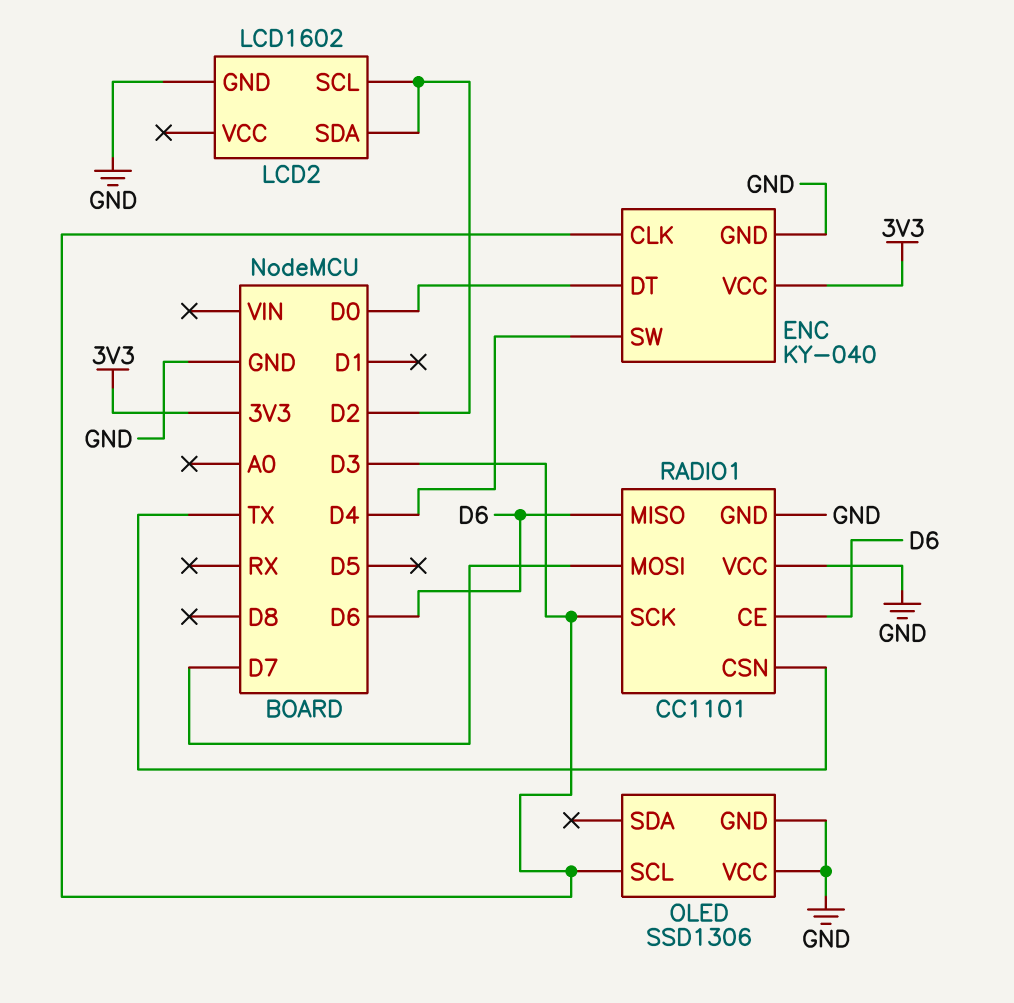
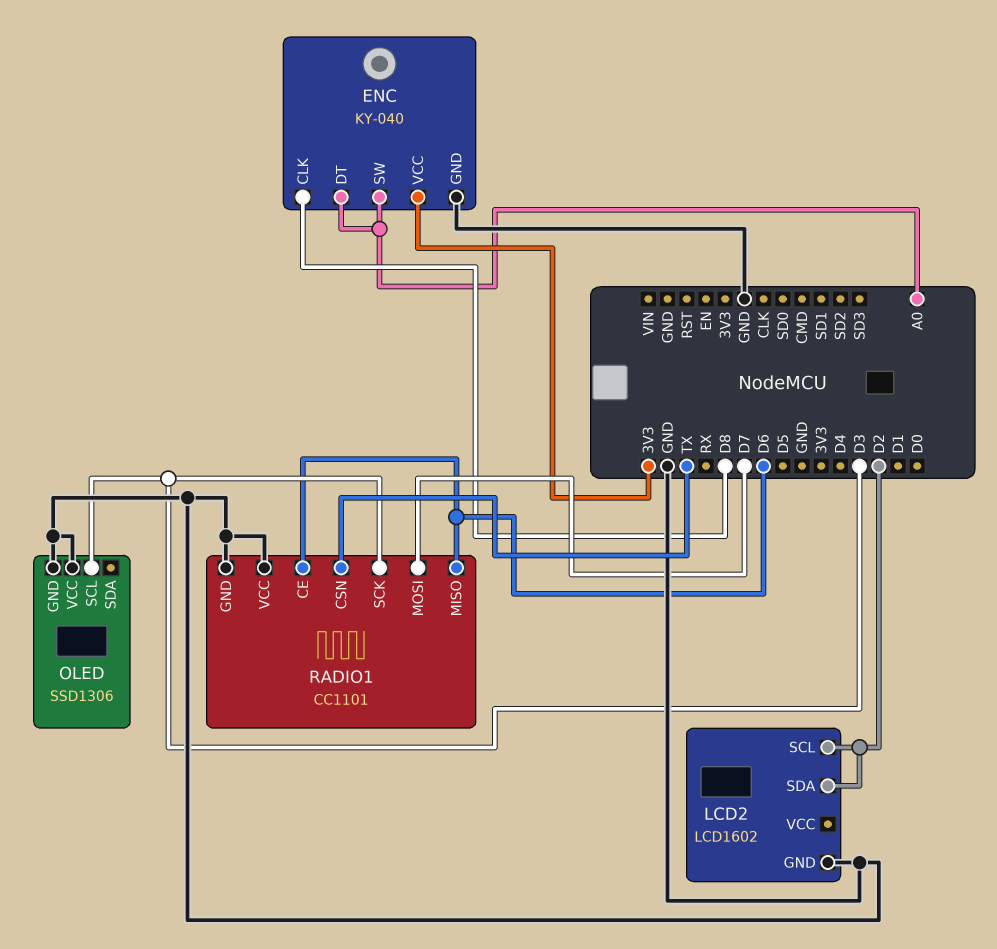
ENC pin CLK: D3 -> D8
ENC pin DT: D0 -> A0
ENC pin SW: D4 -> A0

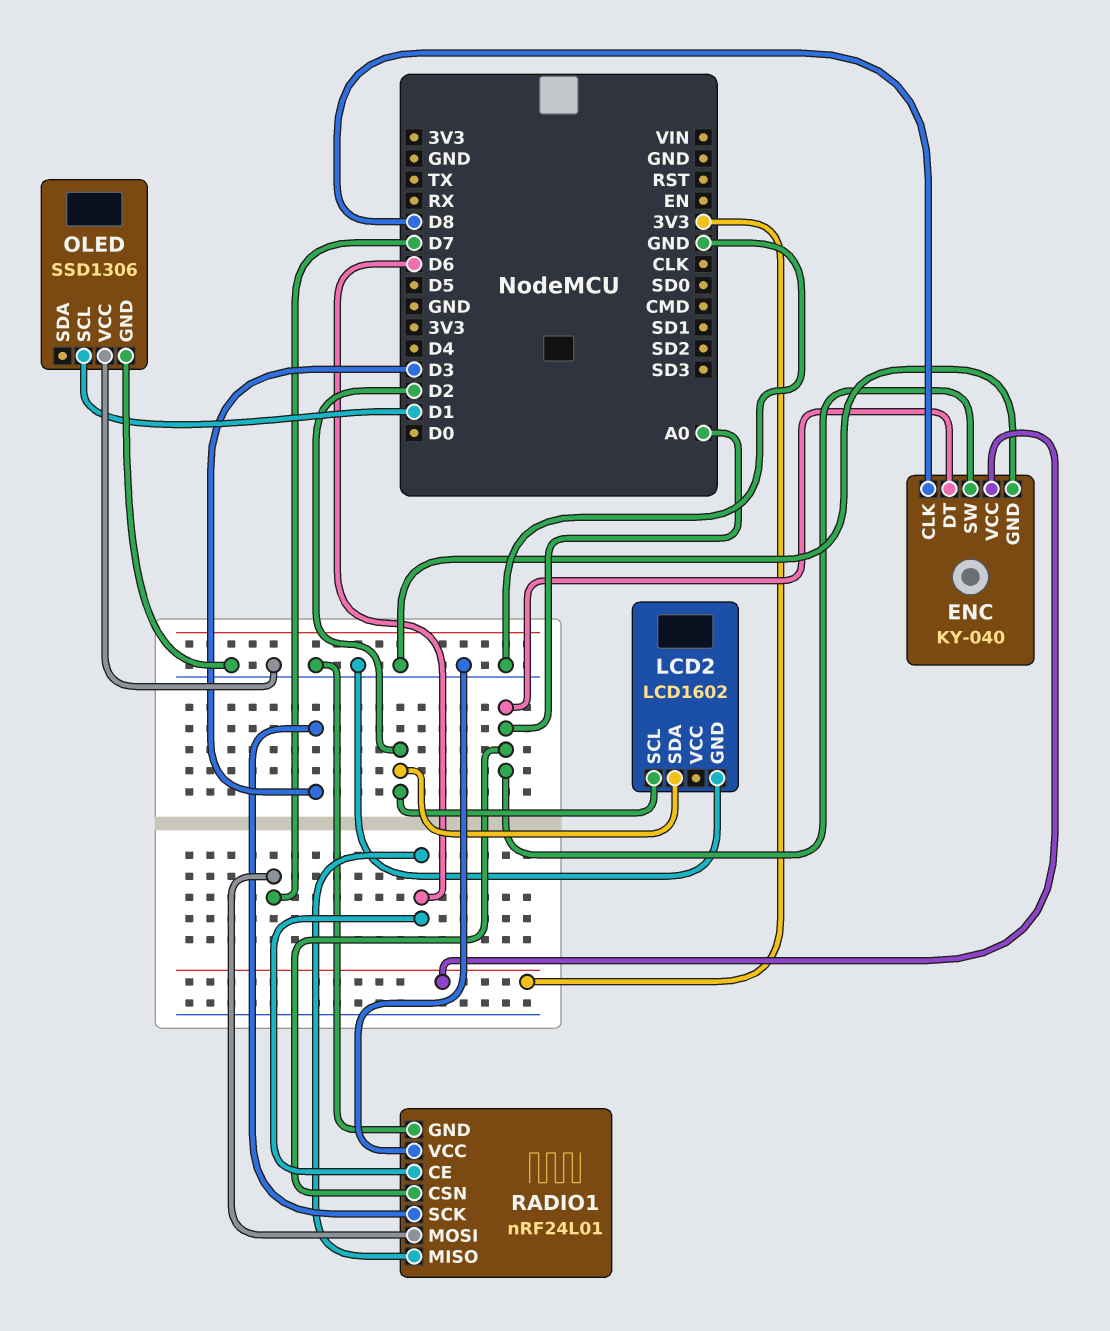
OLED pin SCL: D3 -> D1
RADIO1: CC1101 -> nRF24L01
RADIO1 pin CSN: TX -> A0

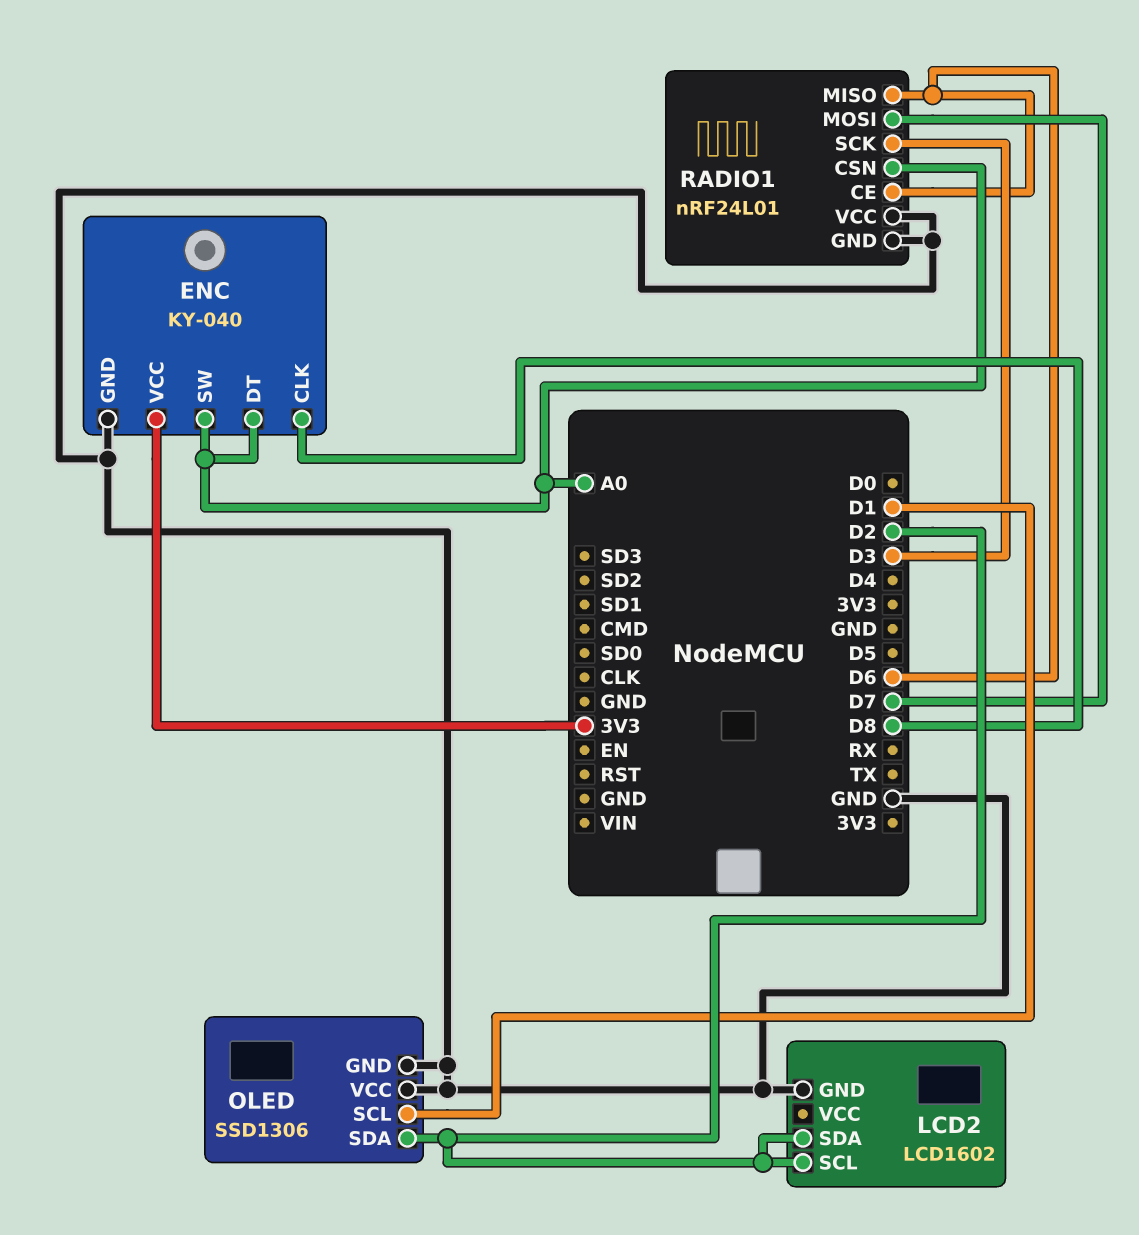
OLED pin SDA: none -> D2

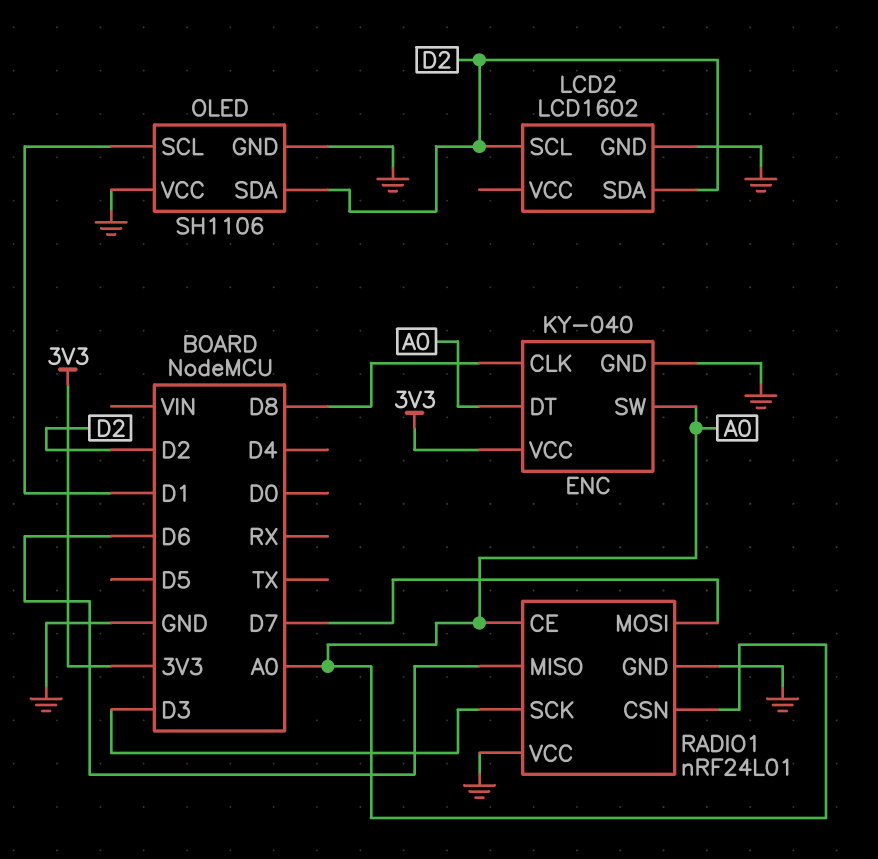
OLED: SSD1306 -> SH1106
RADIO1 pin CE: D6 -> A0

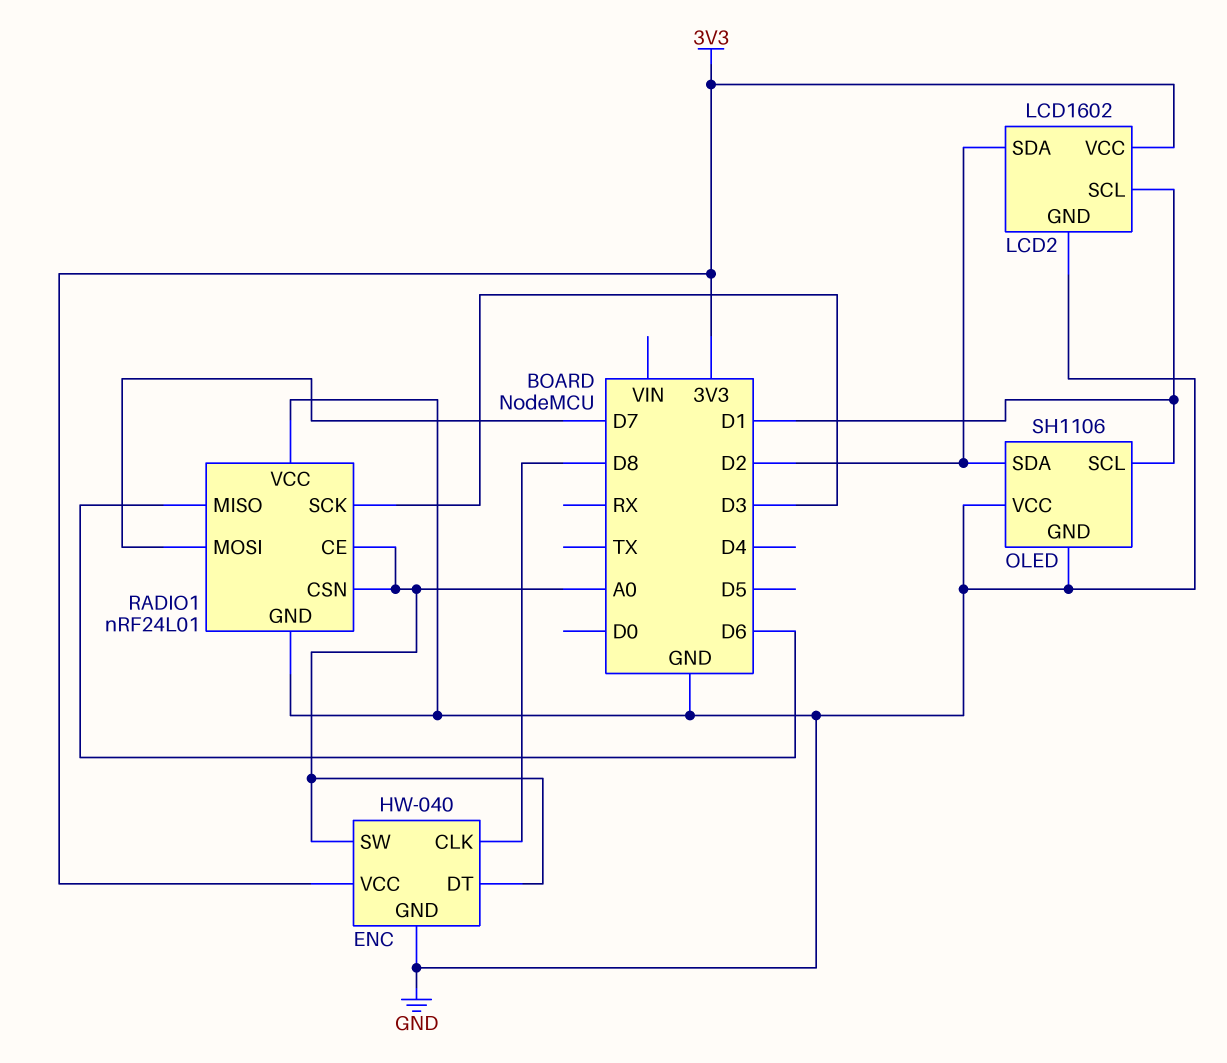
ENC: KY-040 -> HW-040
LCD2 pin SCL: D2 -> D1
LCD2 pin VCC: none -> 3V3

